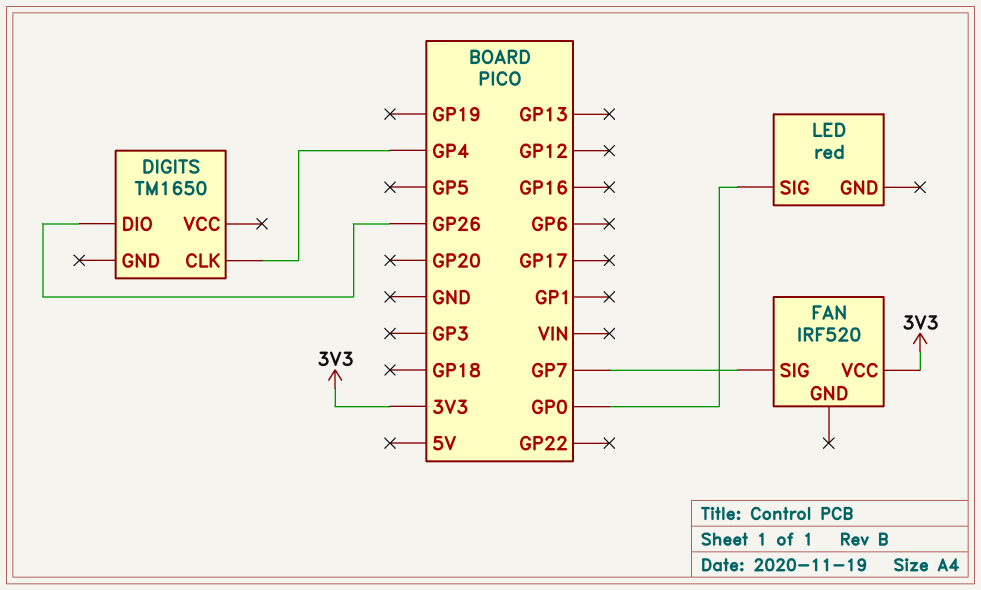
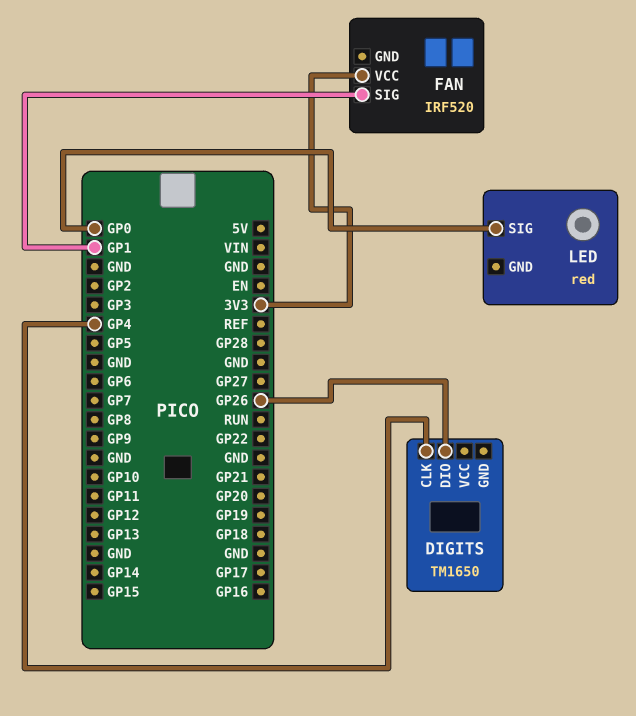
FAN pin SIG: GP7 -> GP1

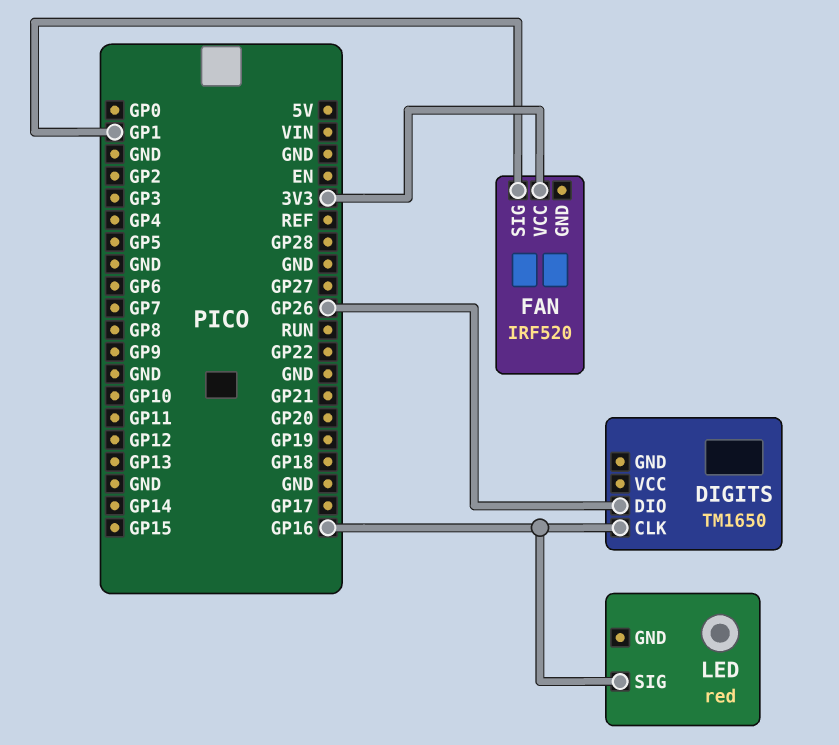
DIGITS pin CLK: GP4 -> GP16
LED pin SIG: GP0 -> GP16

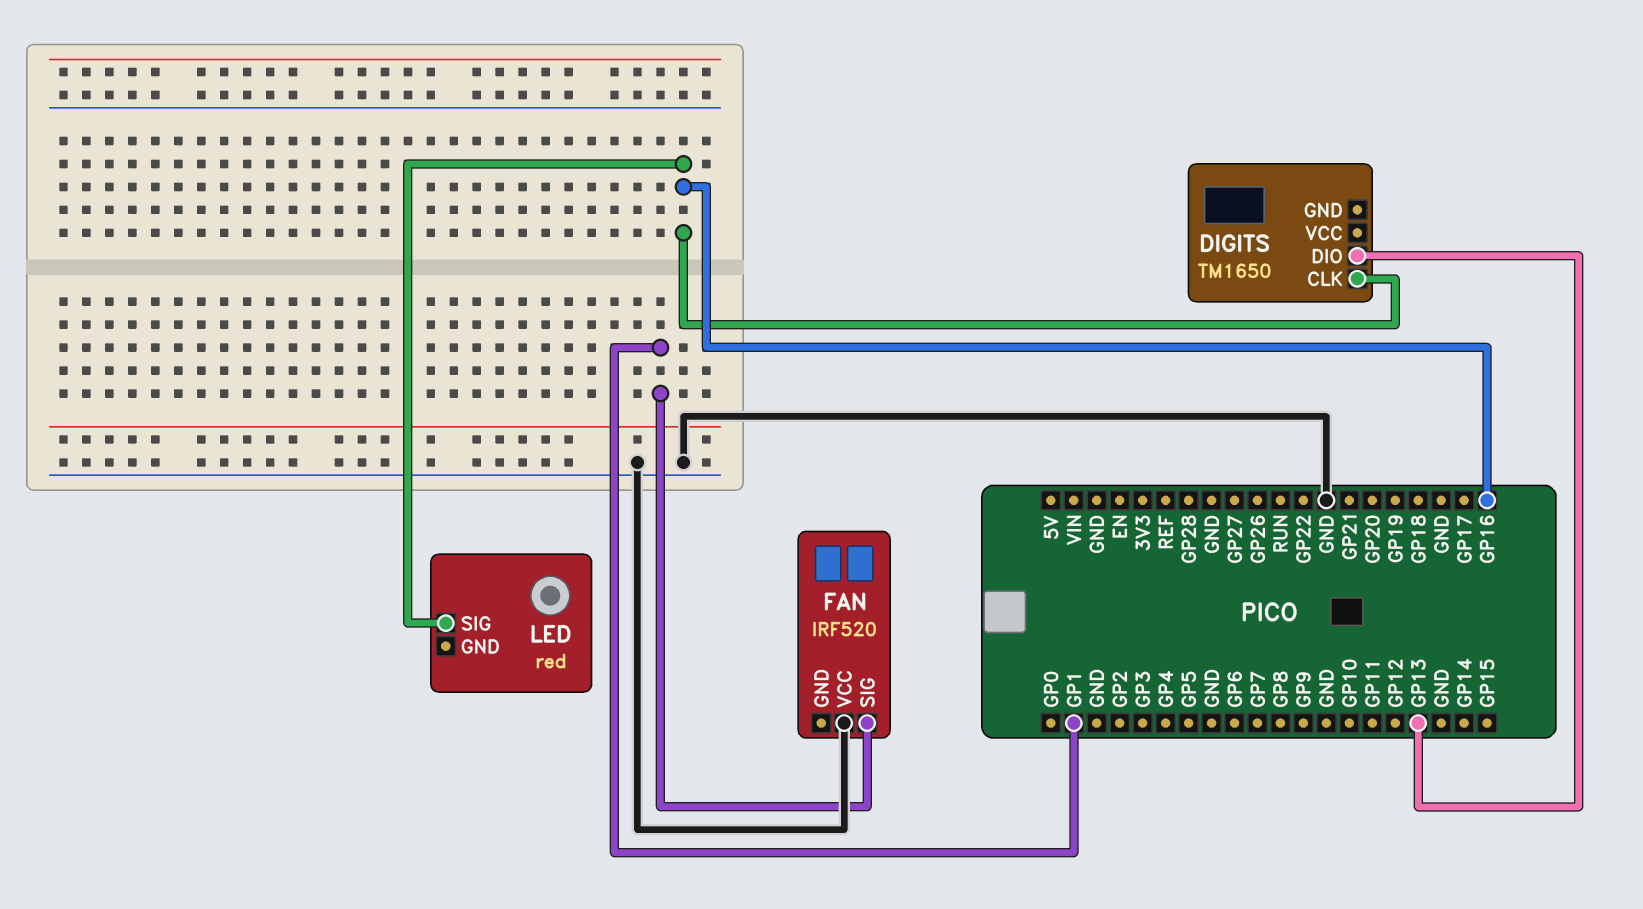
DIGITS pin DIO: GP26 -> GP13
FAN pin VCC: 3V3 -> GND

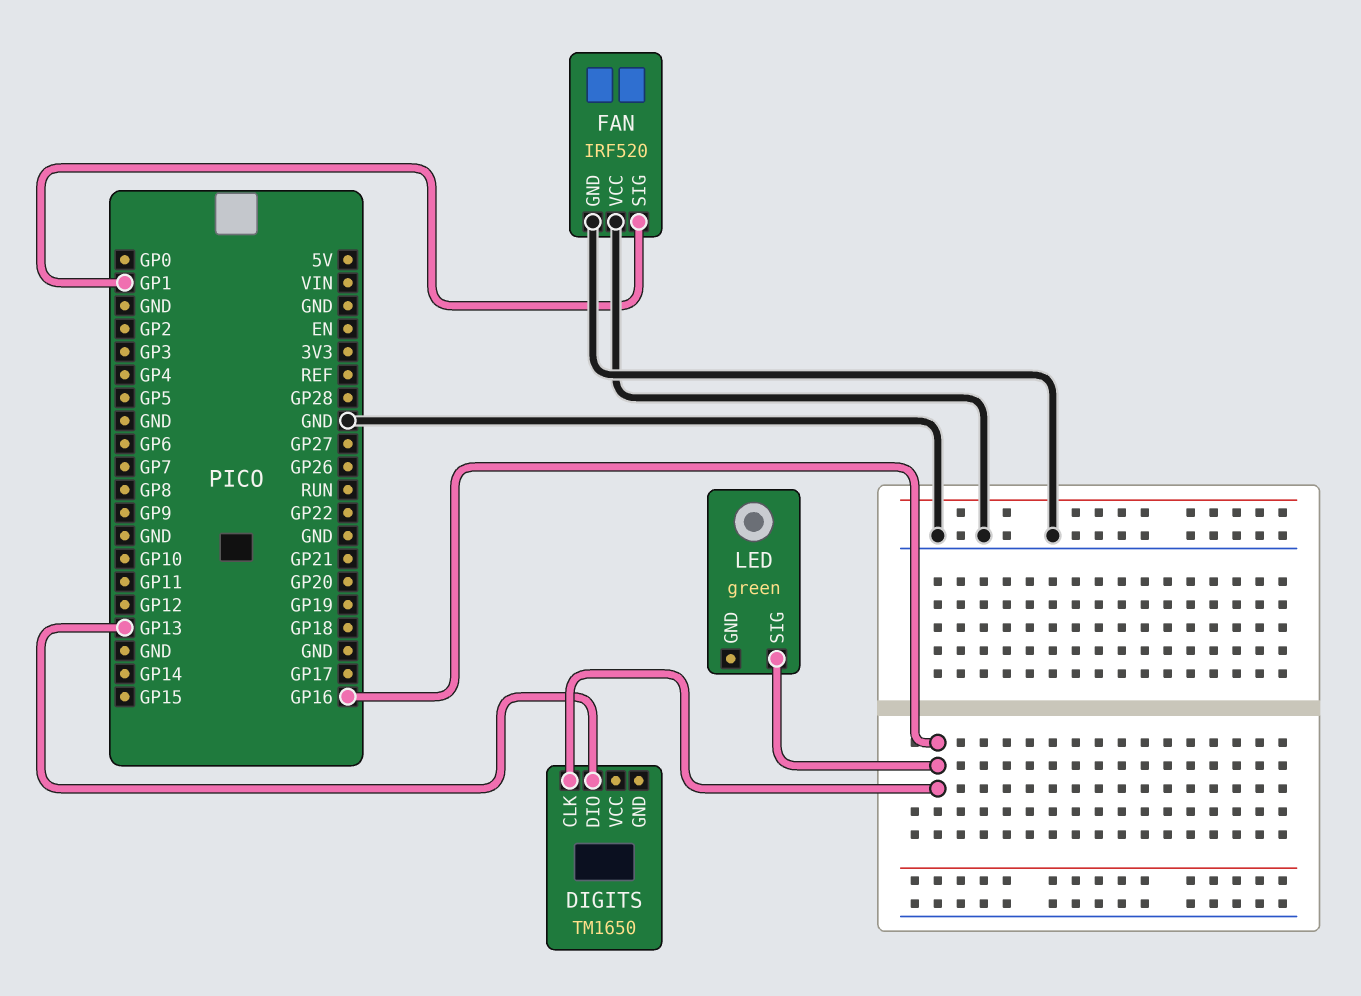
FAN pin GND: none -> GND
LED: red -> green

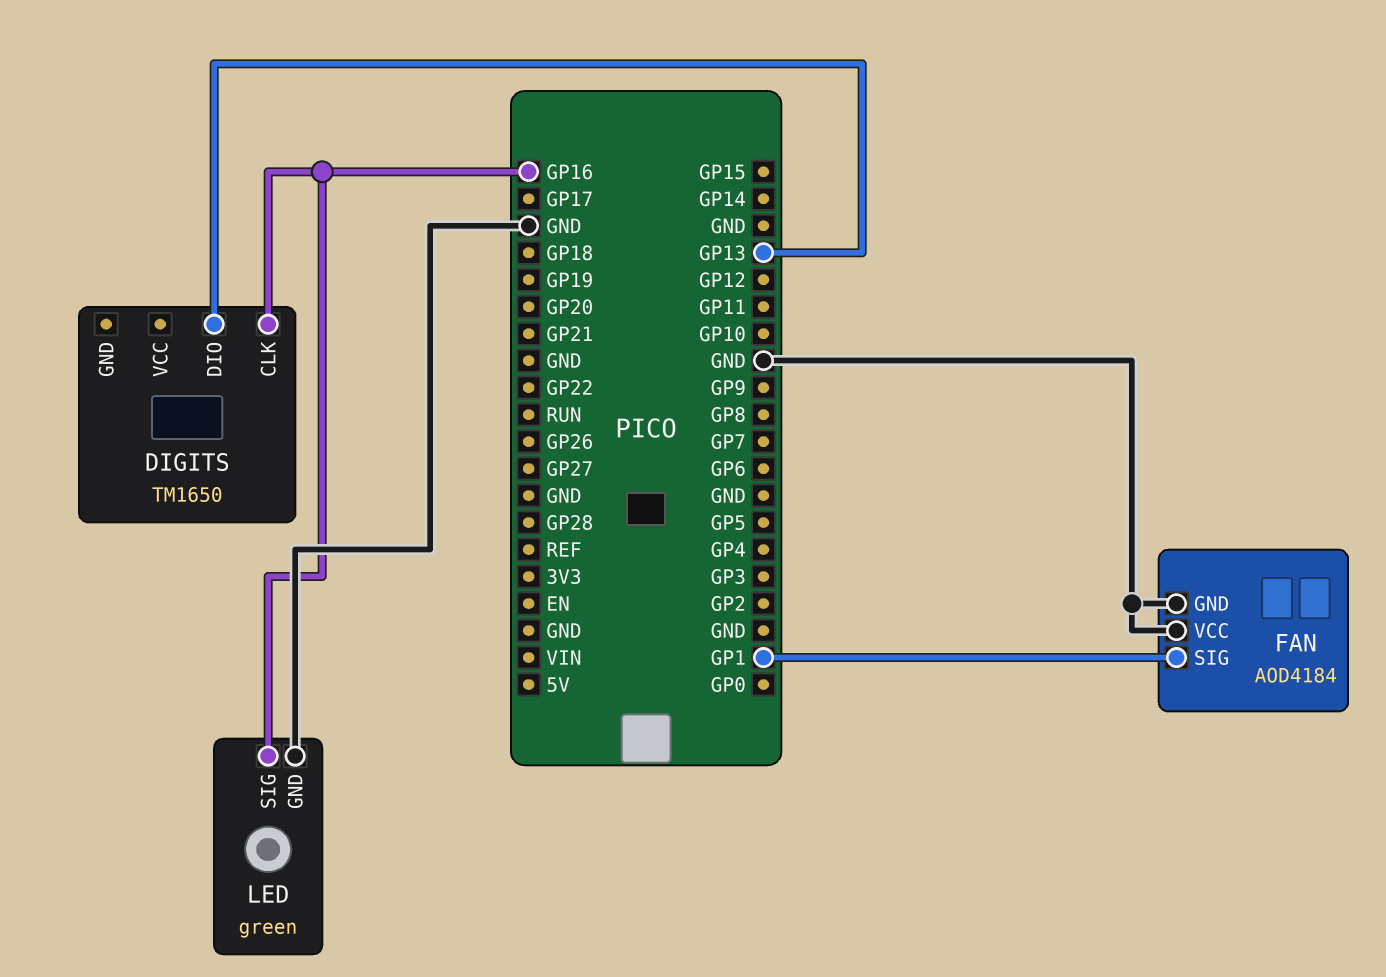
FAN: IRF520 -> AOD4184
LED pin GND: none -> GND

